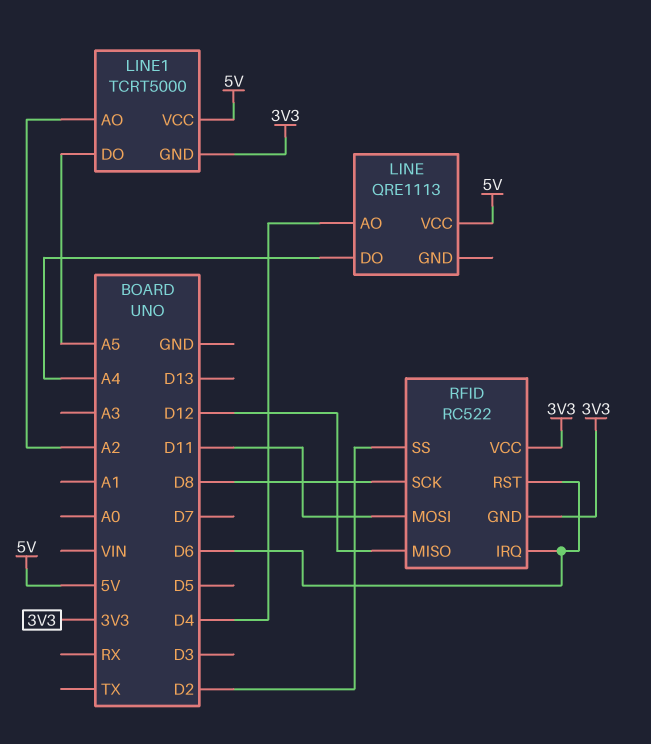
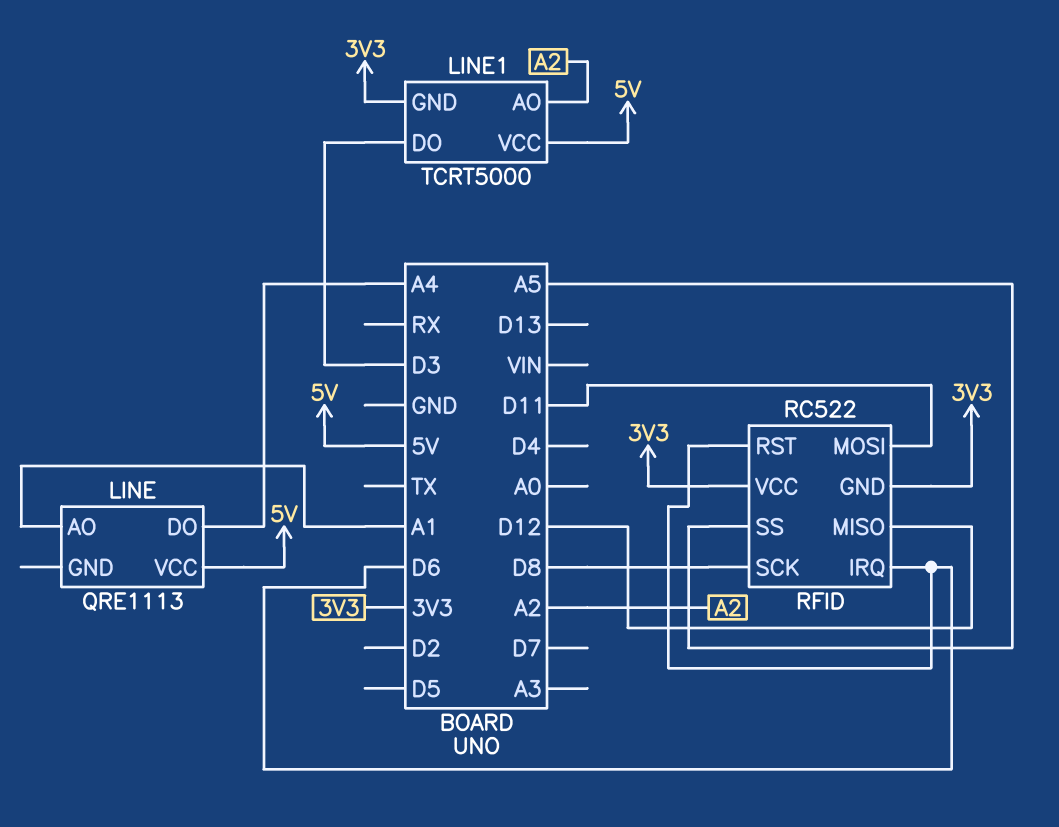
LINE pin AO: D4 -> A1
LINE1 pin DO: A5 -> D3
RFID pin SS: D2 -> A5

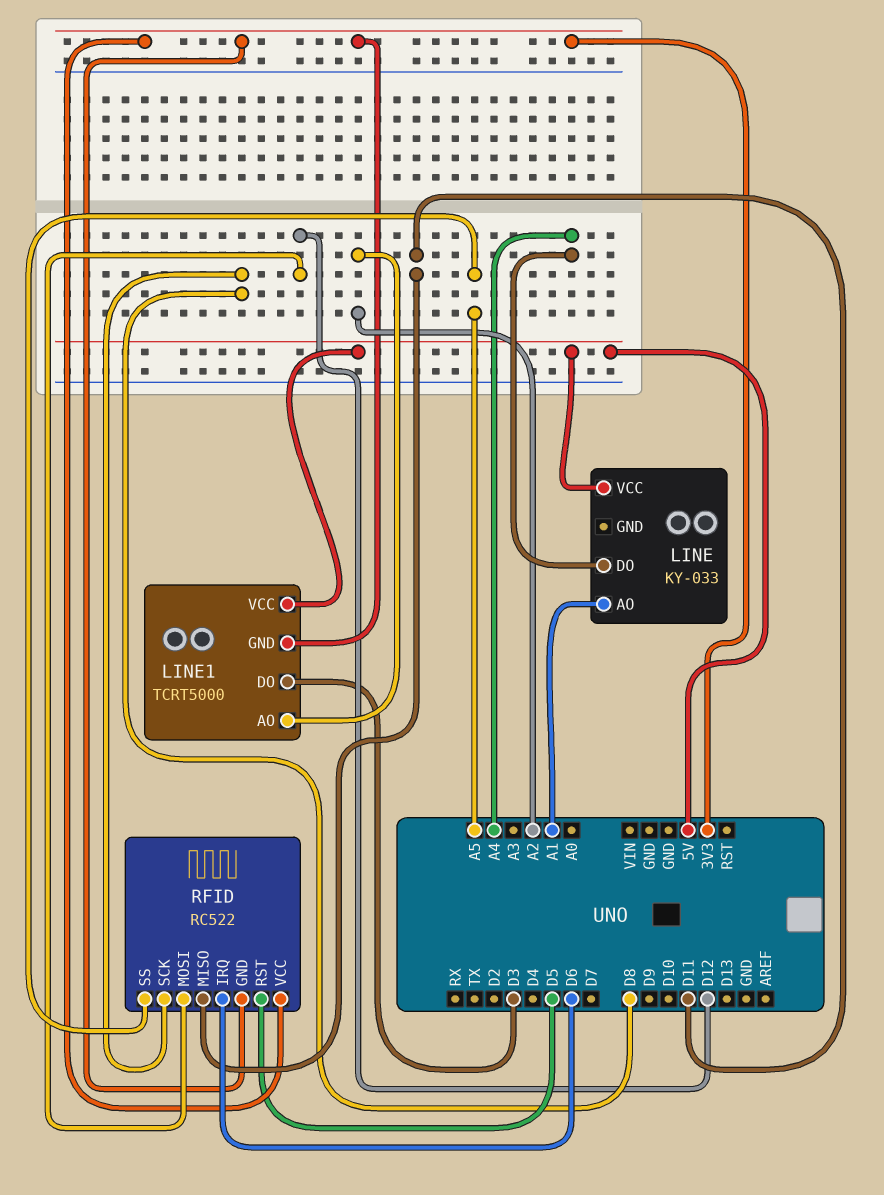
LINE: QRE1113 -> KY-033
RFID pin MISO: D12 -> D11
RFID pin MOSI: D11 -> D12
RFID pin RST: D6 -> D5

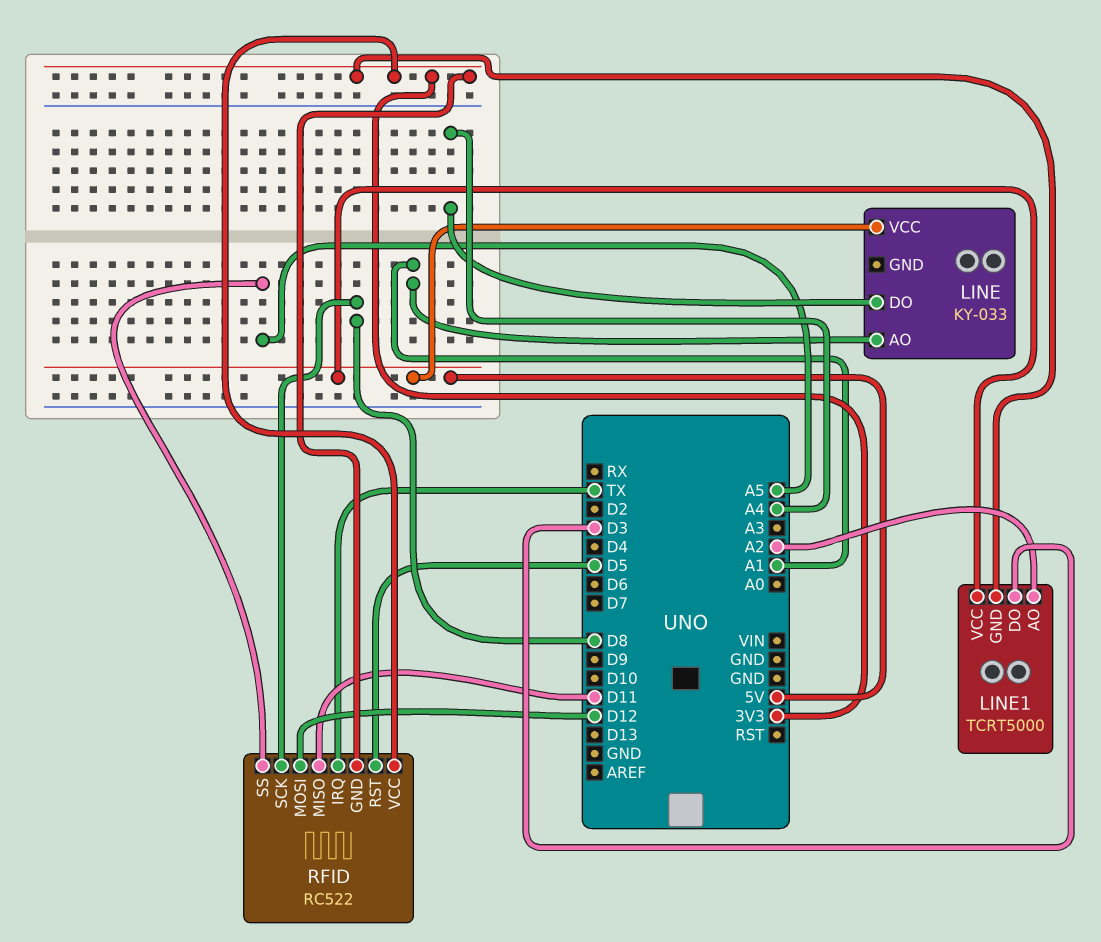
RFID pin IRQ: D6 -> TX

